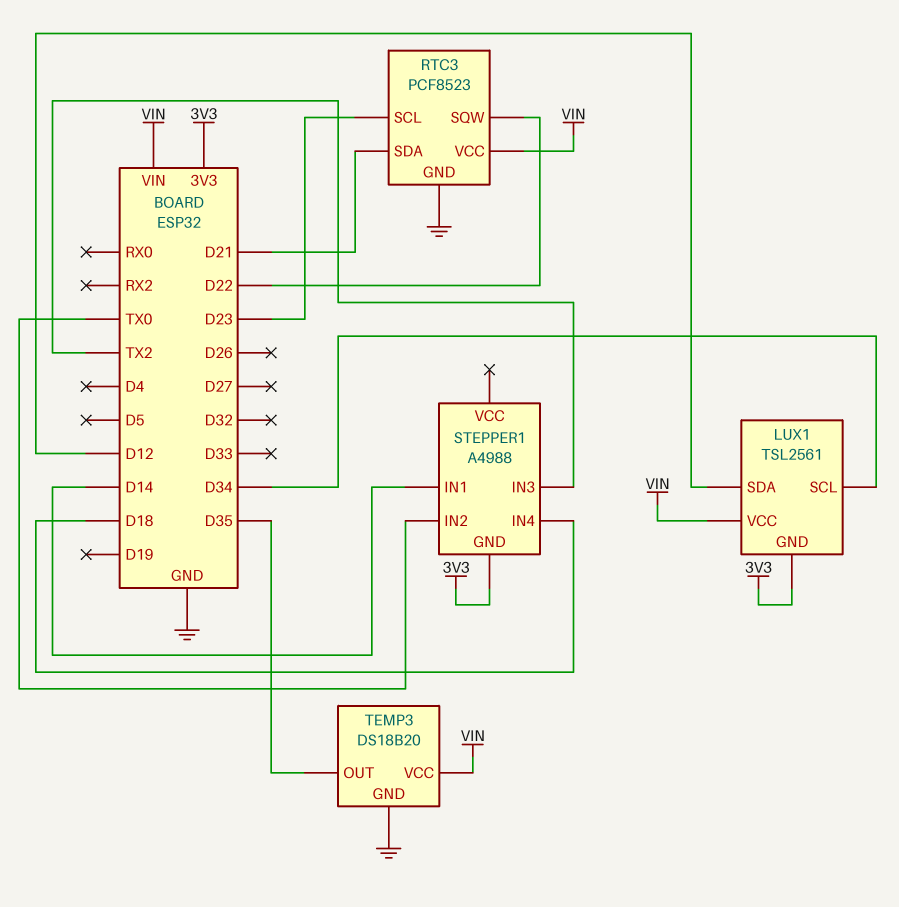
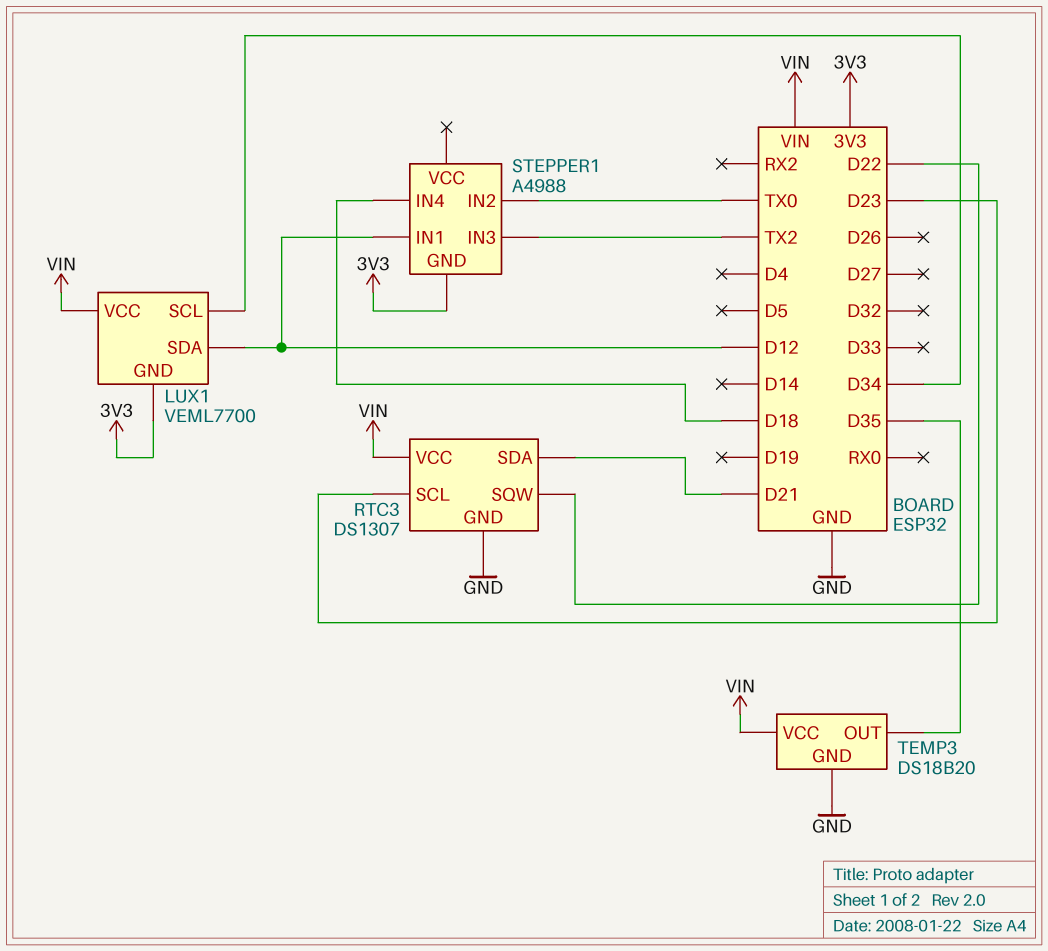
LUX1: TSL2561 -> VEML7700
RTC3: PCF8523 -> DS1307
STEPPER1 pin IN1: D14 -> D12

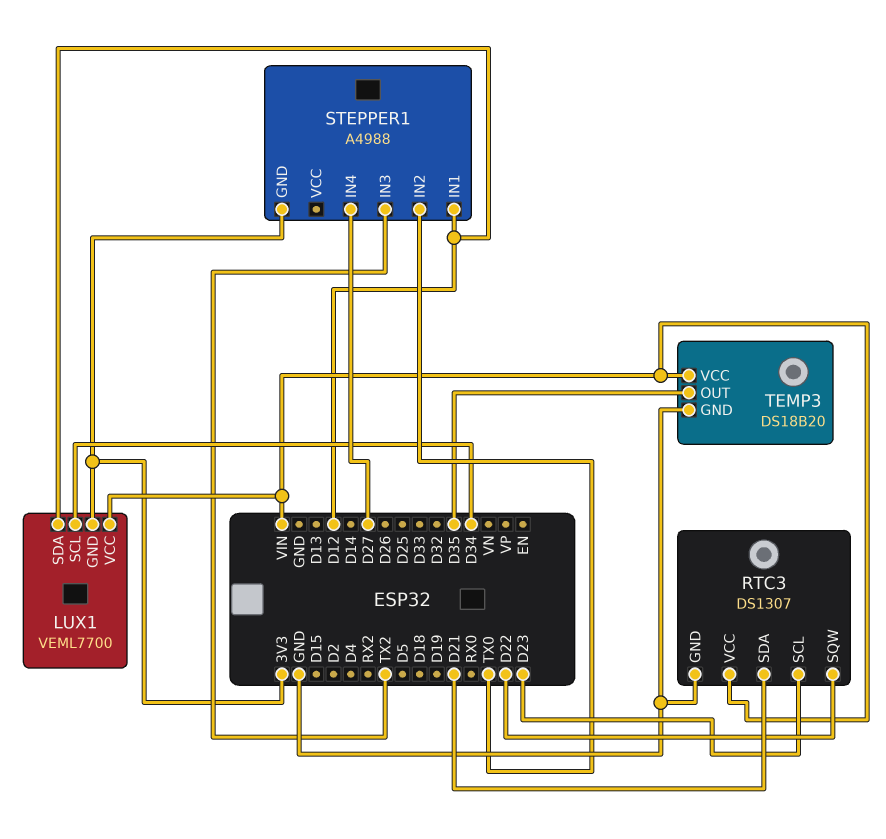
STEPPER1 pin IN4: D18 -> D27

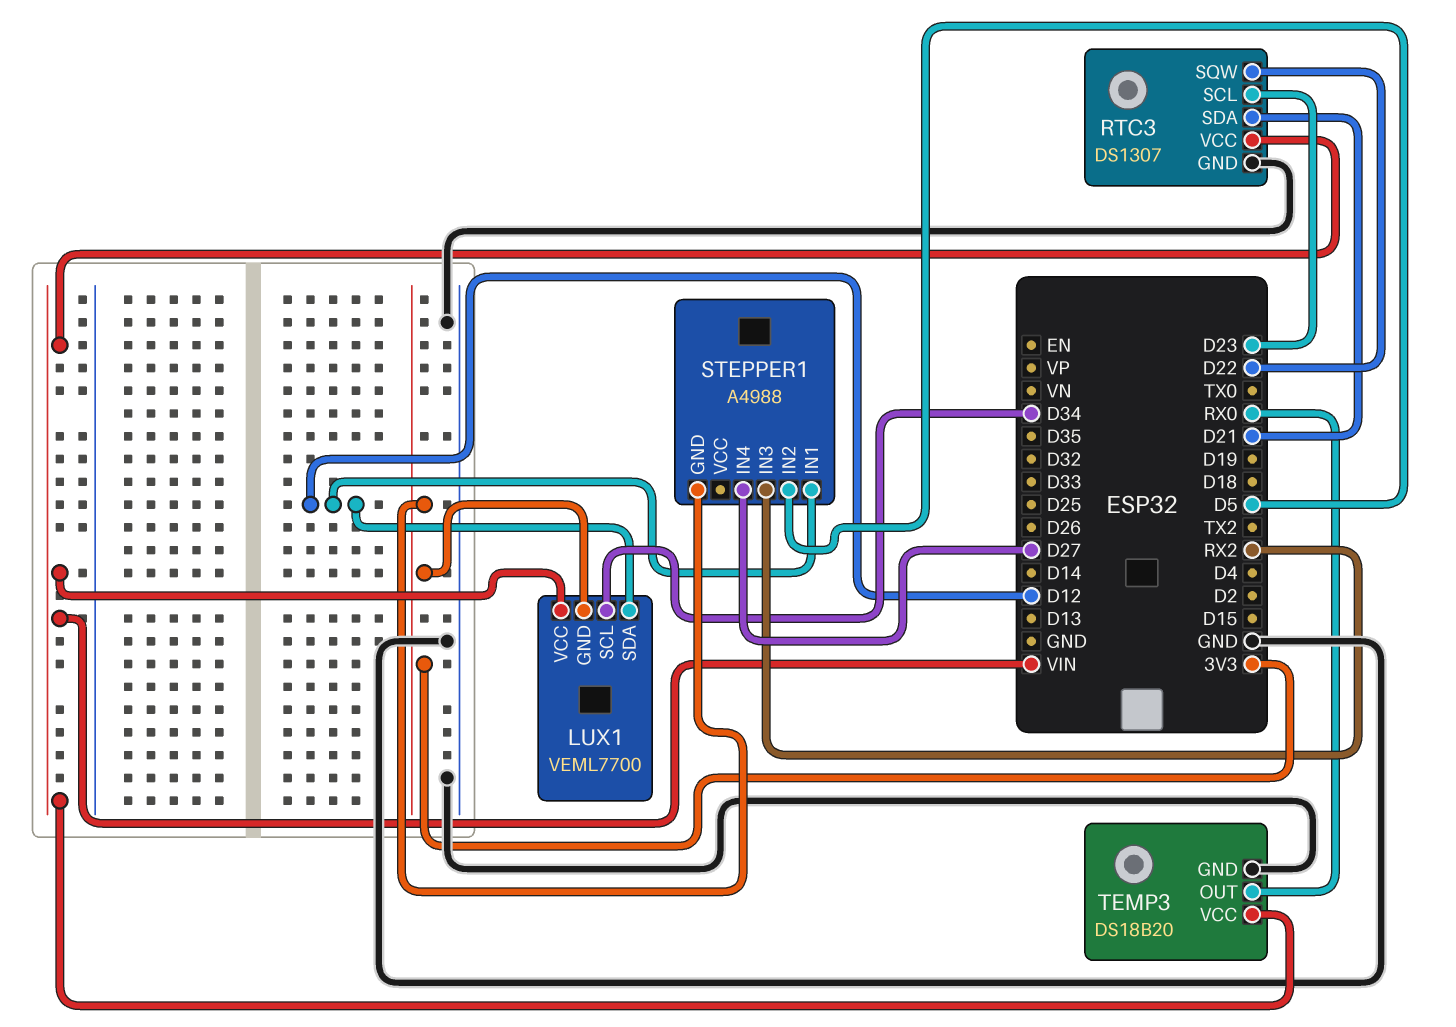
STEPPER1 pin IN2: TX0 -> D5
STEPPER1 pin IN3: TX2 -> RX2
TEMP3 pin OUT: D35 -> RX0

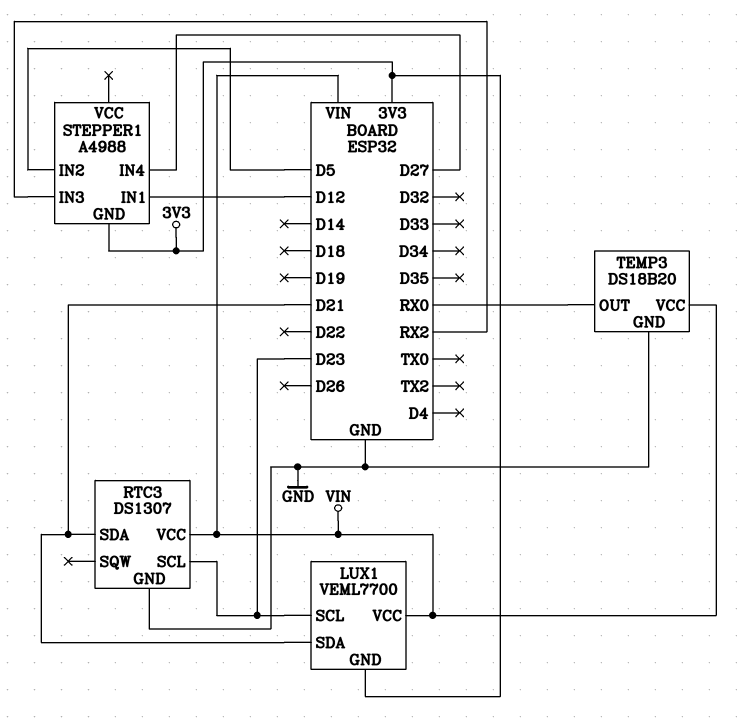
LUX1 pin SCL: D34 -> D23
LUX1 pin SDA: D12 -> D21
RTC3 pin SQW: D22 -> none

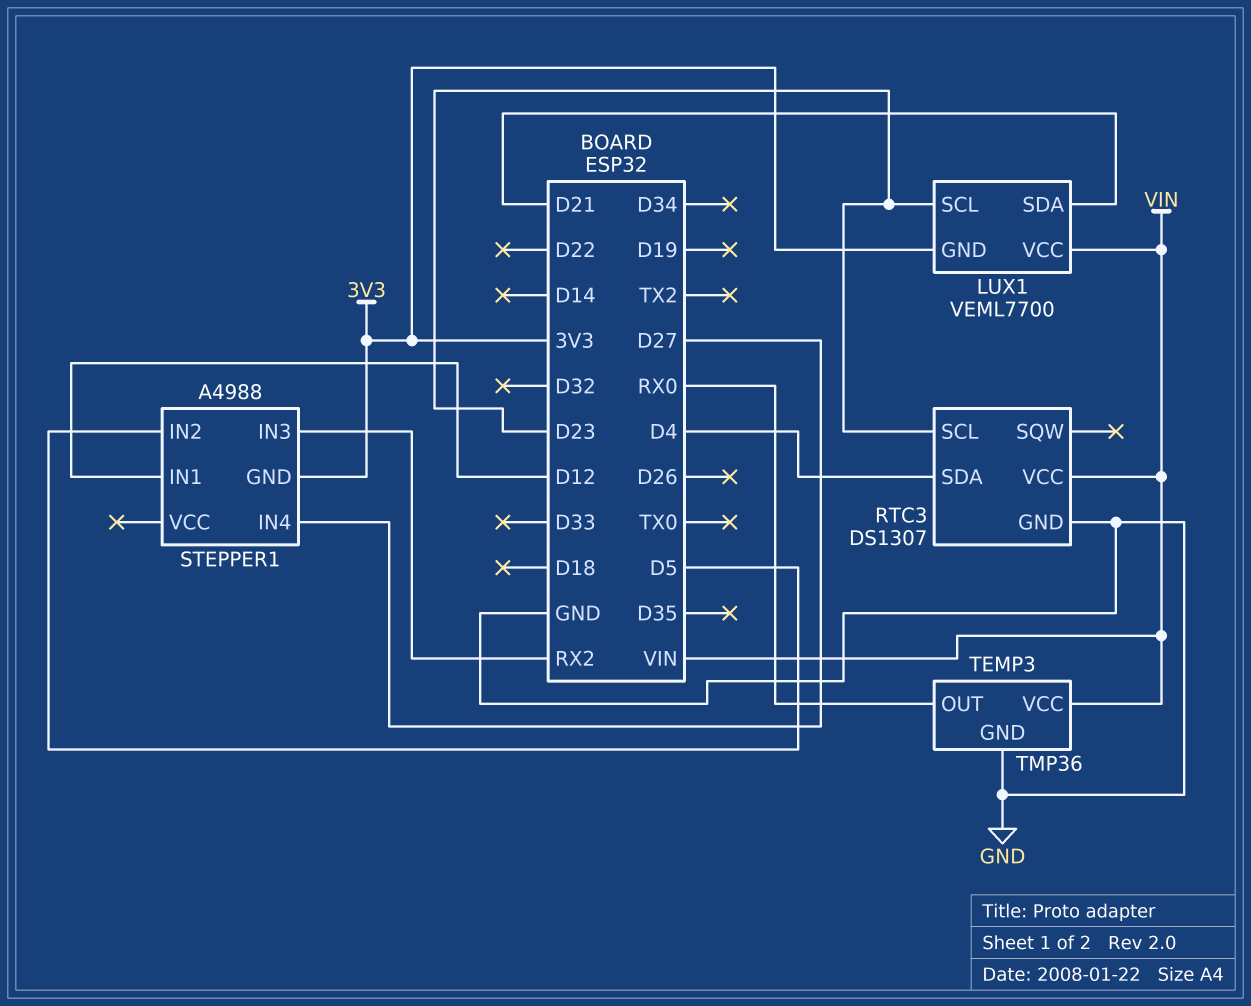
RTC3 pin SDA: D21 -> D4
TEMP3: DS18B20 -> TMP36

